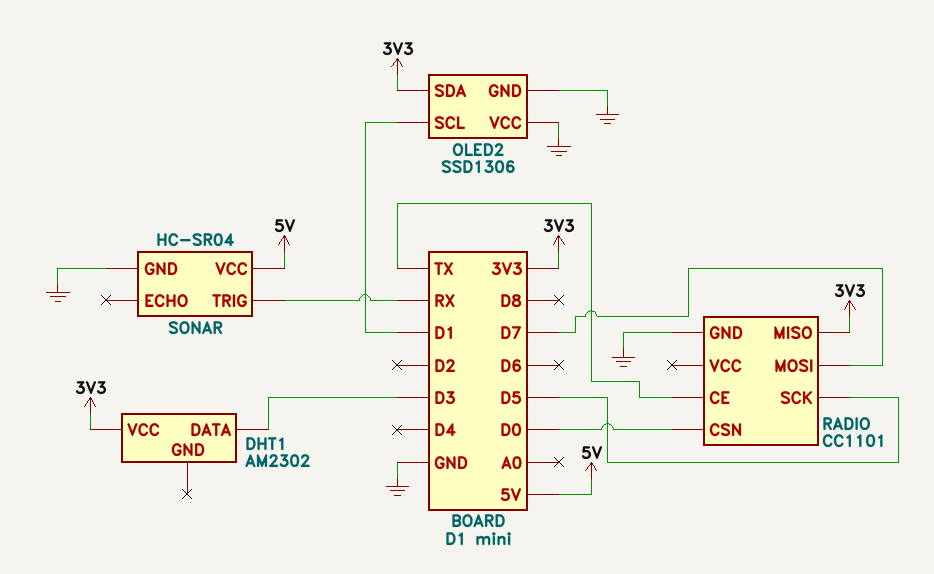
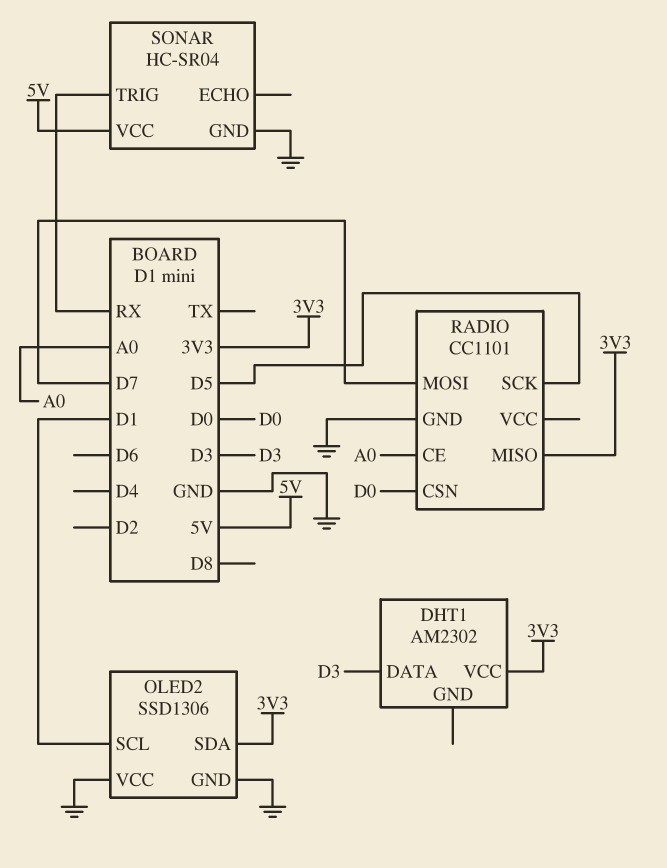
RADIO pin CE: TX -> A0

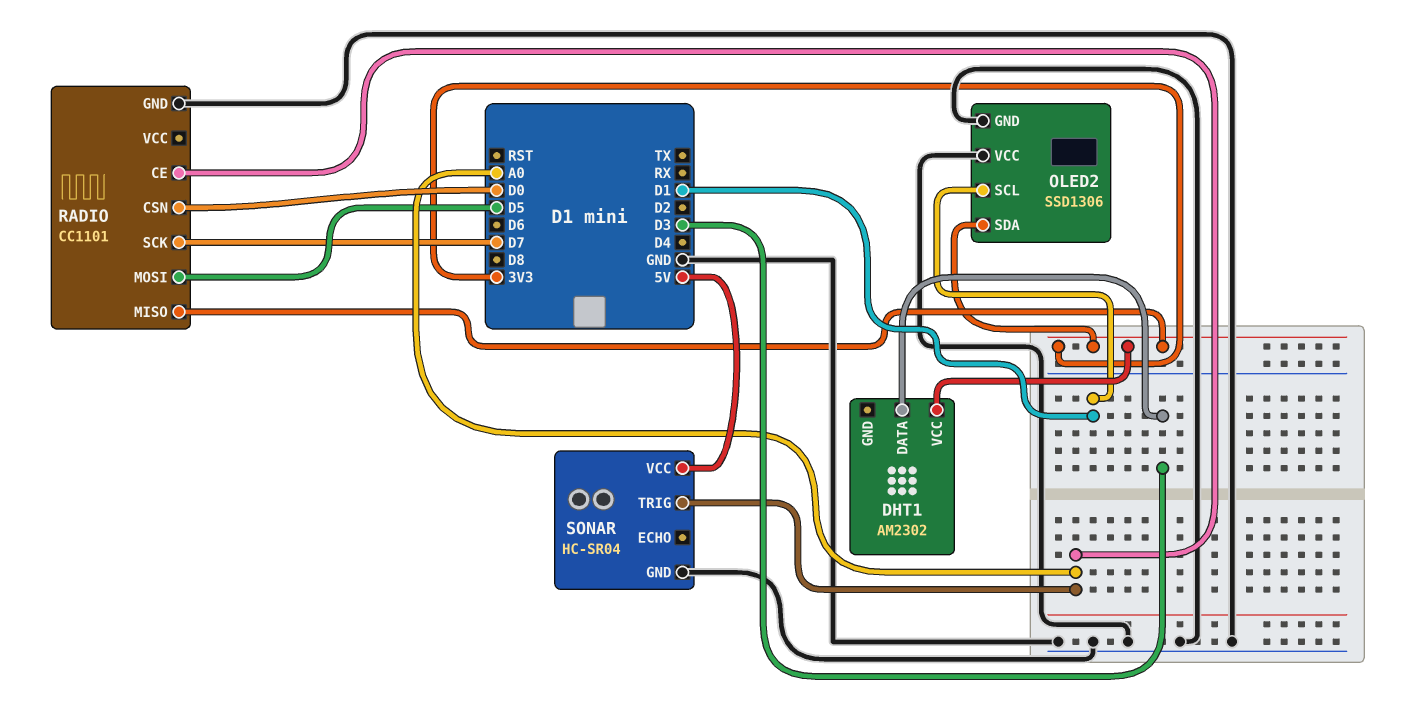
RADIO pin MOSI: D7 -> D5
RADIO pin SCK: D5 -> D7
SONAR pin TRIG: RX -> A0

